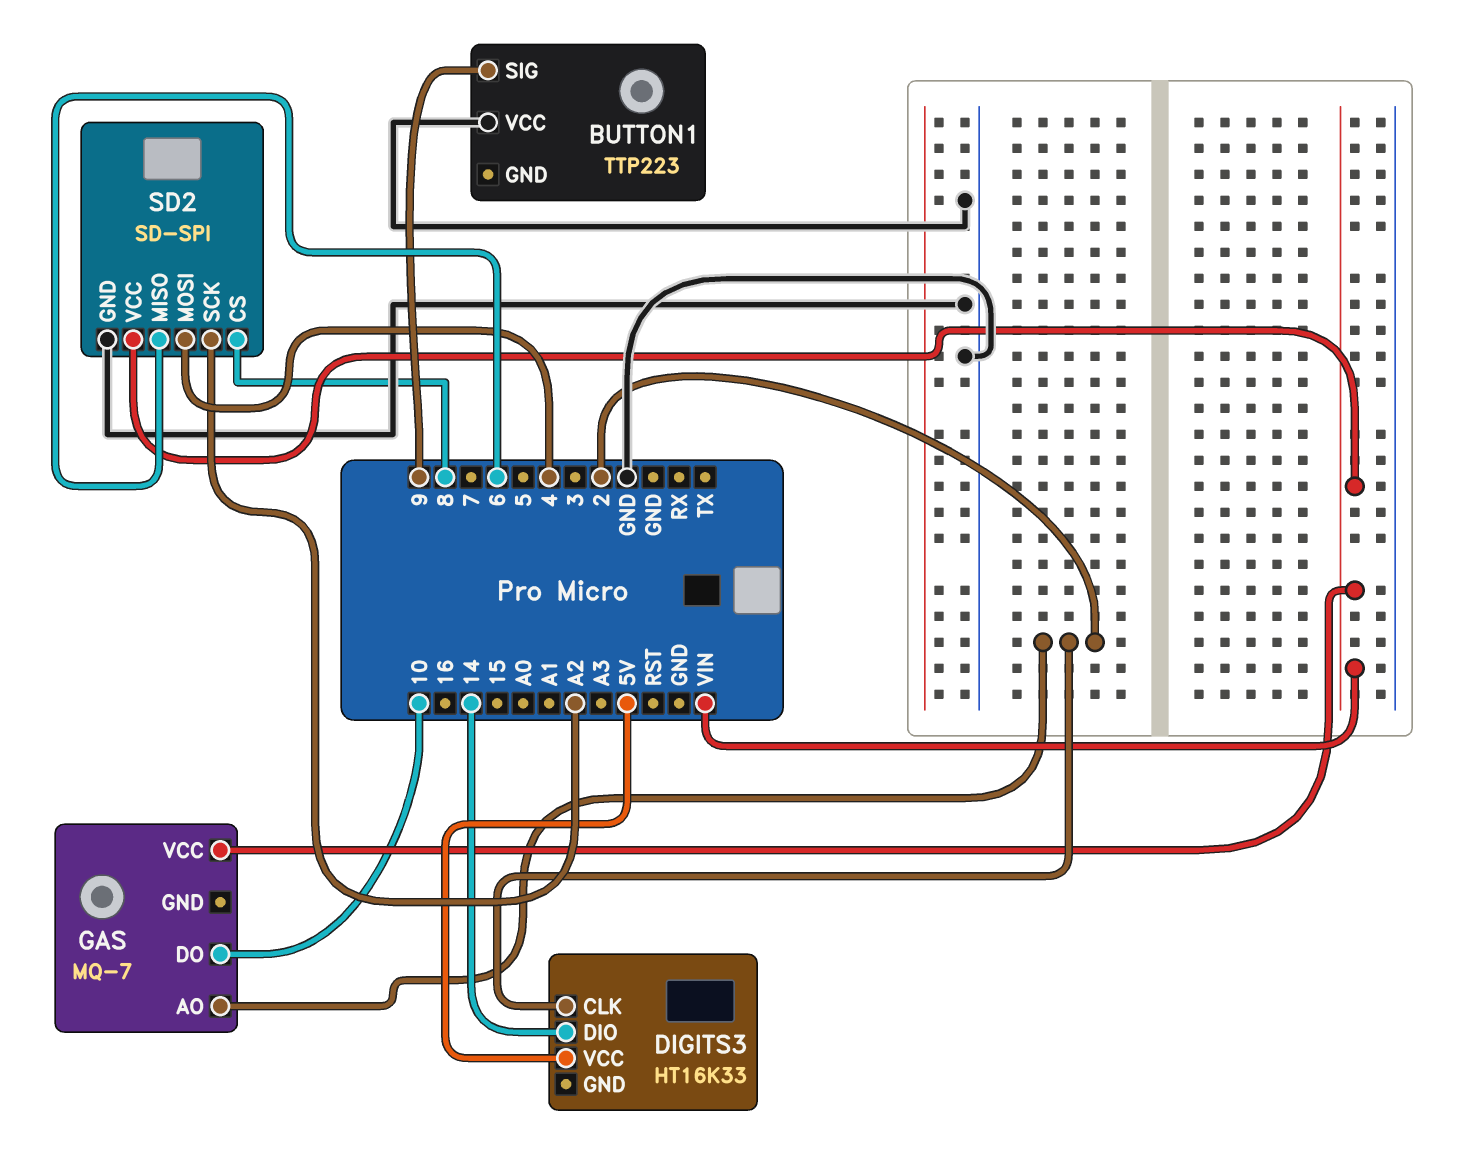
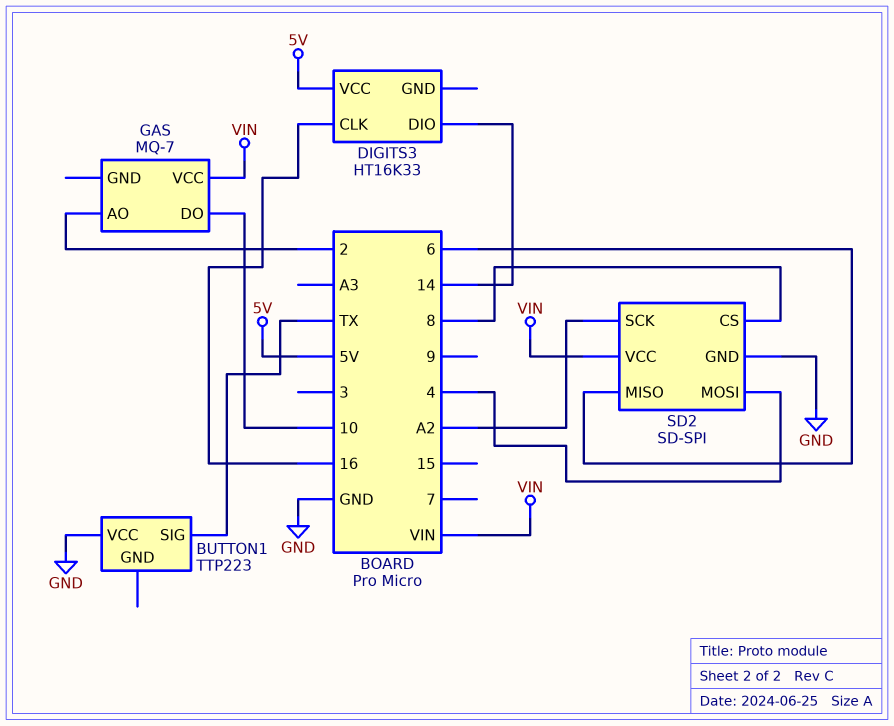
BUTTON1 pin SIG: 9 -> TX
DIGITS3 pin CLK: 2 -> 16

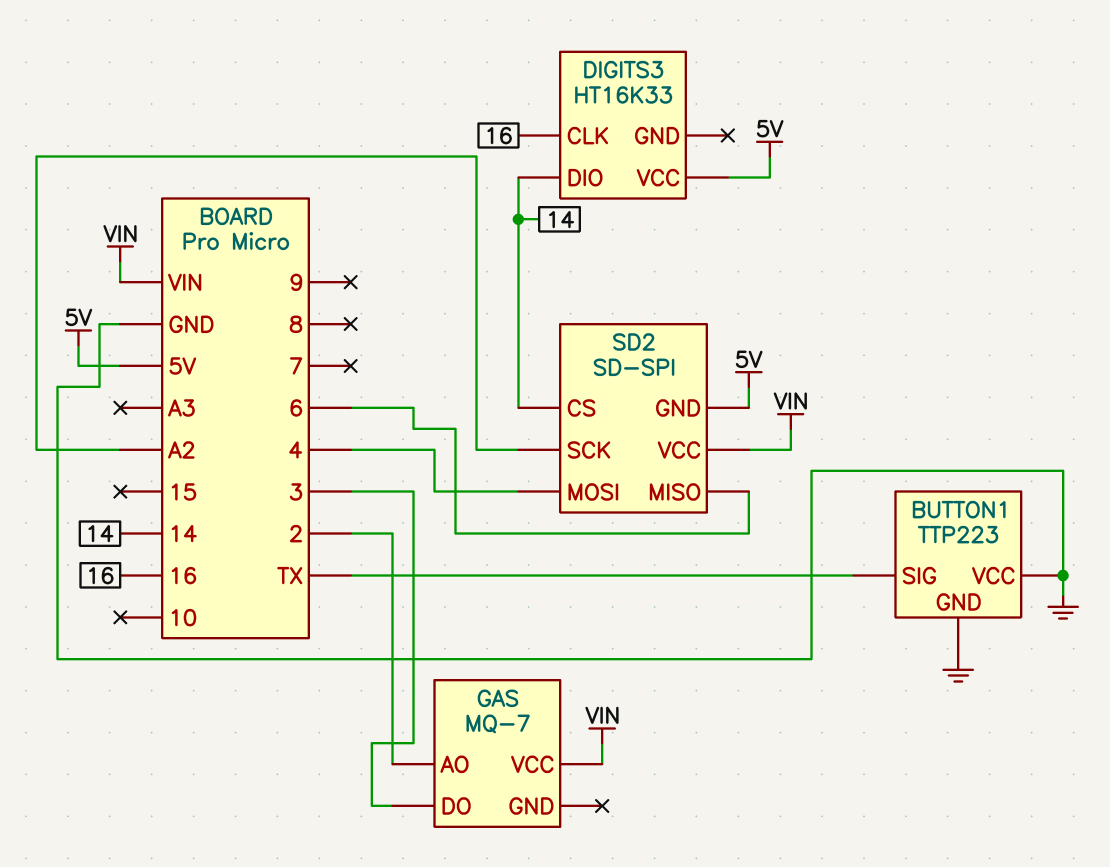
BUTTON1 pin GND: none -> GND
GAS pin DO: 10 -> 3
SD2 pin CS: 8 -> 14
SD2 pin GND: GND -> 5V

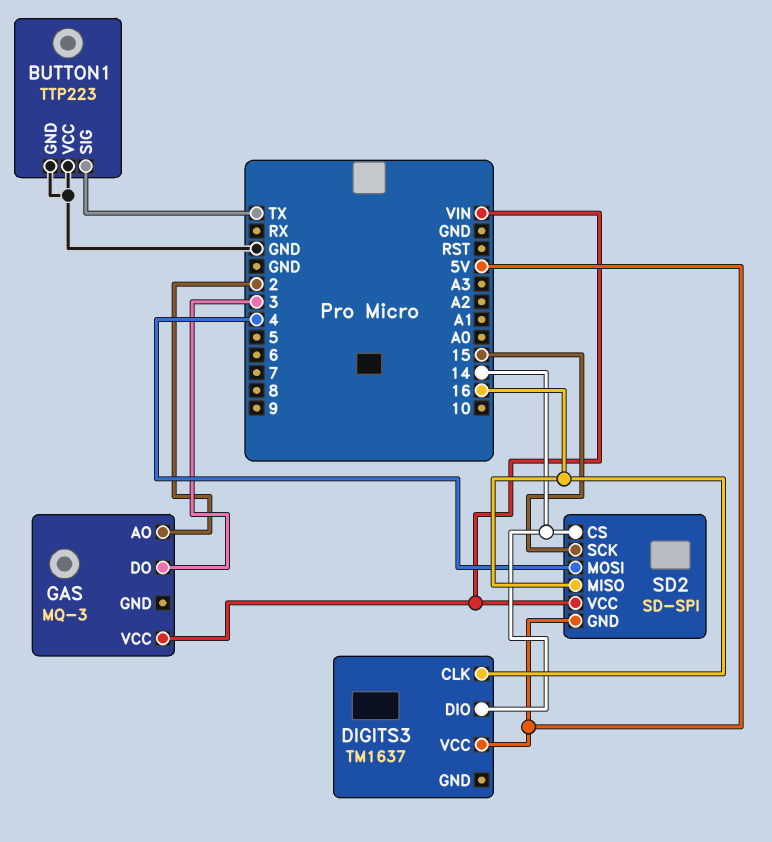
DIGITS3: HT16K33 -> TM1637
GAS: MQ-7 -> MQ-3
SD2 pin MISO: 6 -> 16
SD2 pin SCK: A2 -> 15

